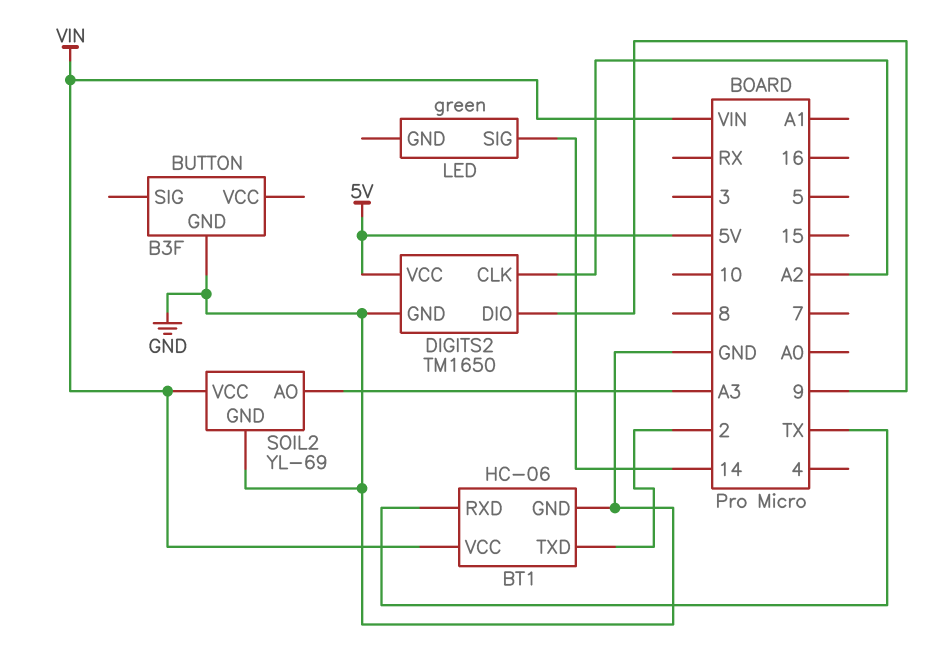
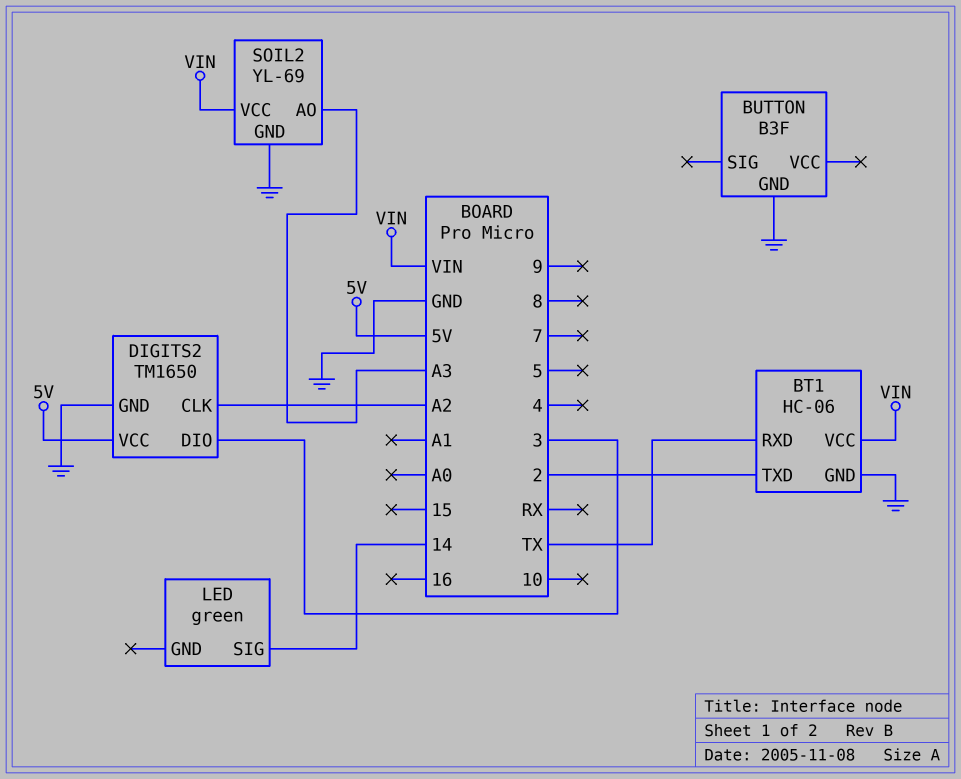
DIGITS2 pin DIO: 9 -> 3

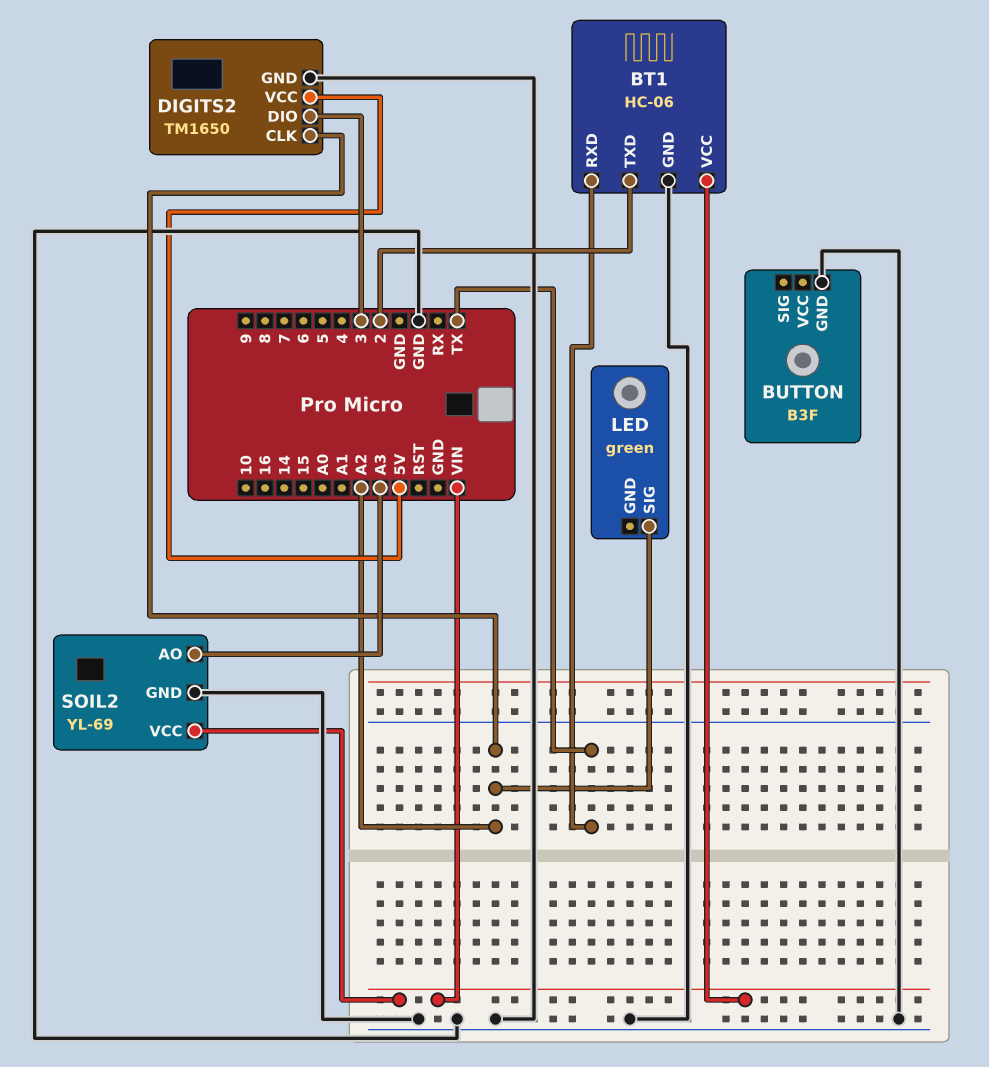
LED pin SIG: 14 -> A2

